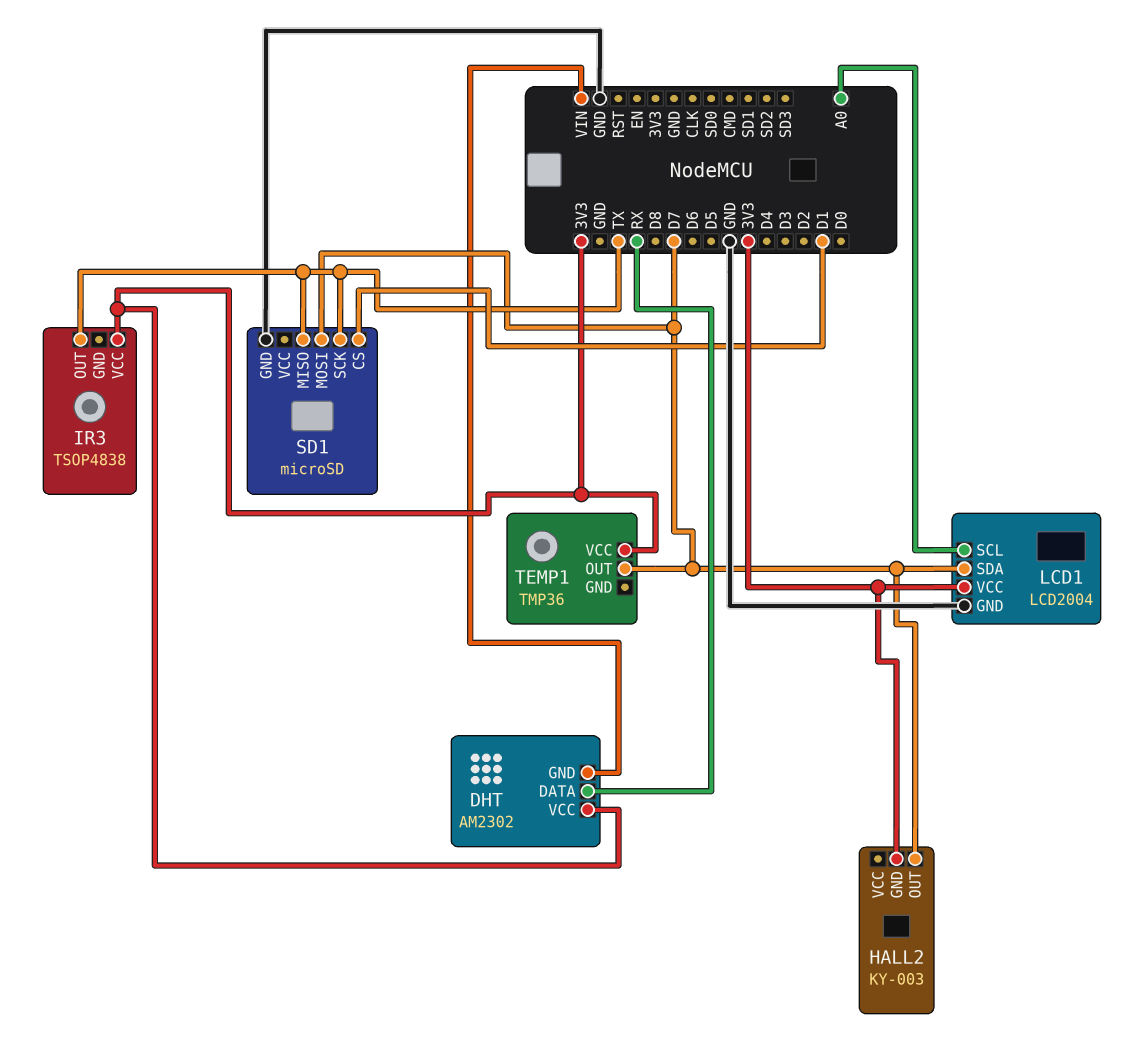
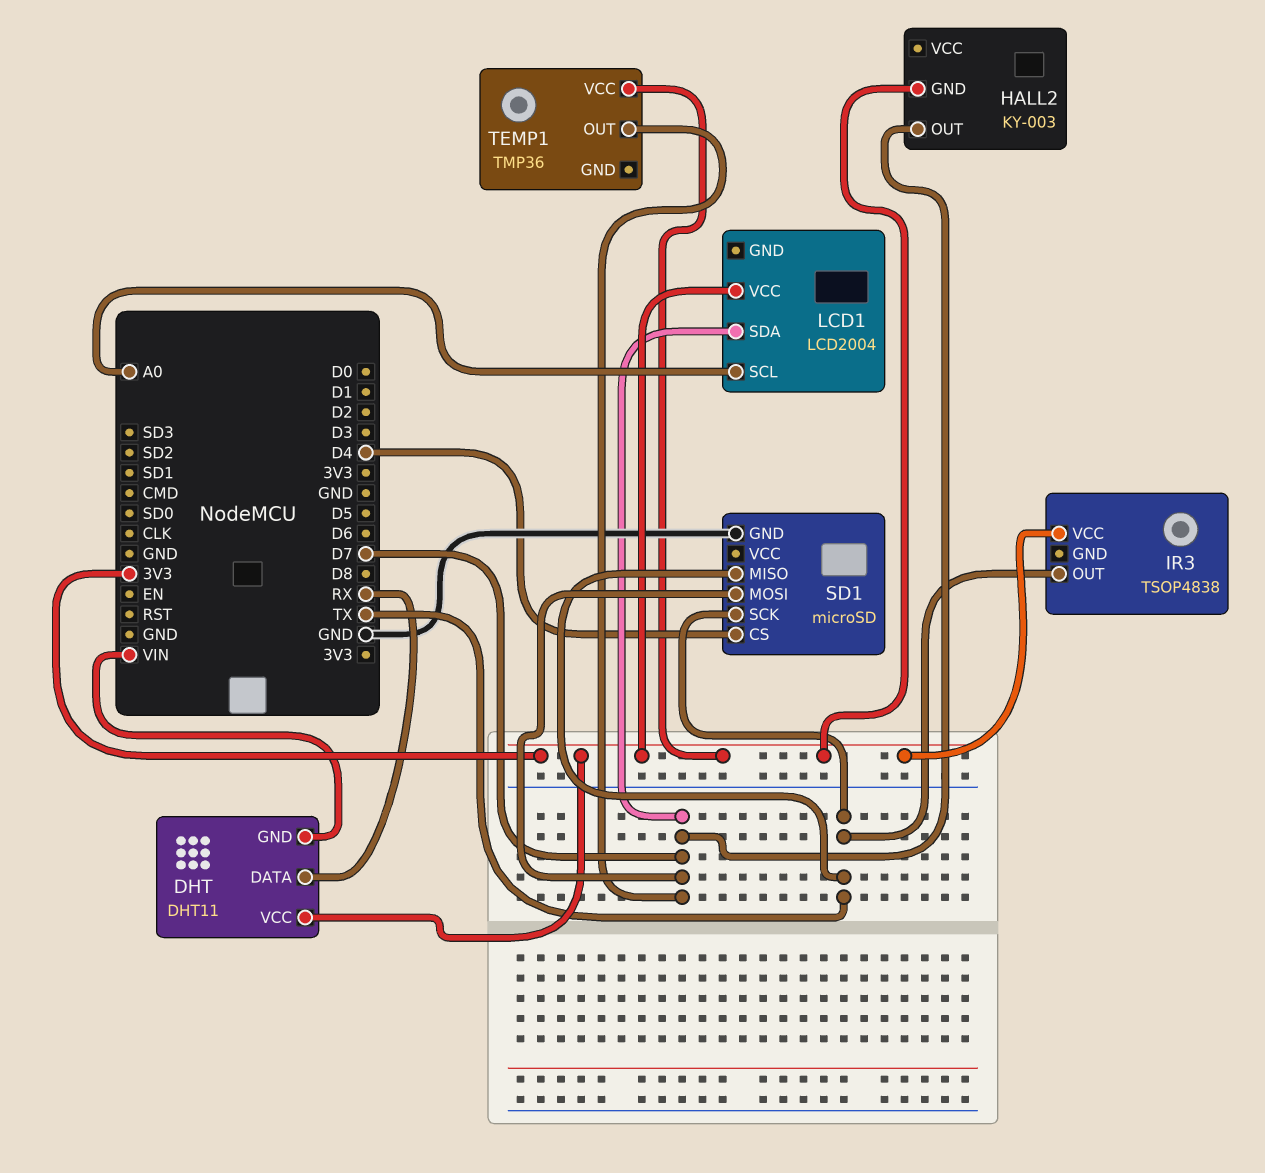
DHT: AM2302 -> DHT11
LCD1 pin GND: GND -> none
SD1 pin CS: D1 -> D4

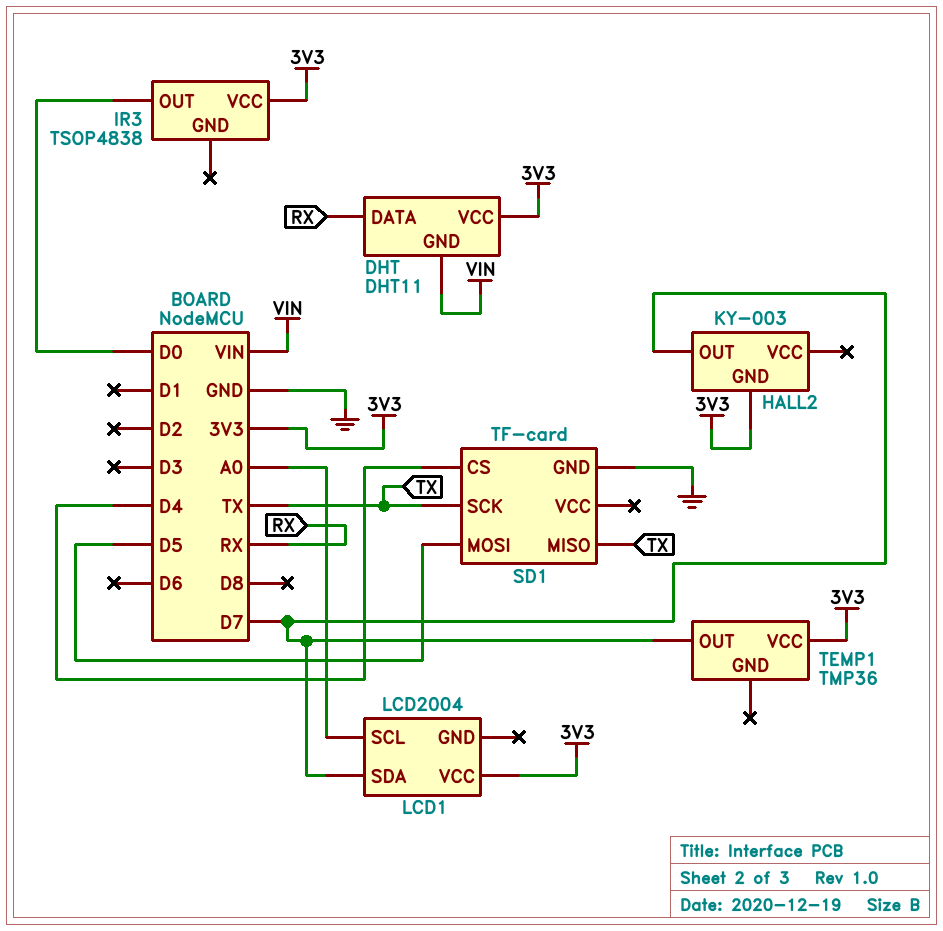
IR3 pin OUT: TX -> D0
SD1: microSD -> TF-card
SD1 pin MOSI: D7 -> D5

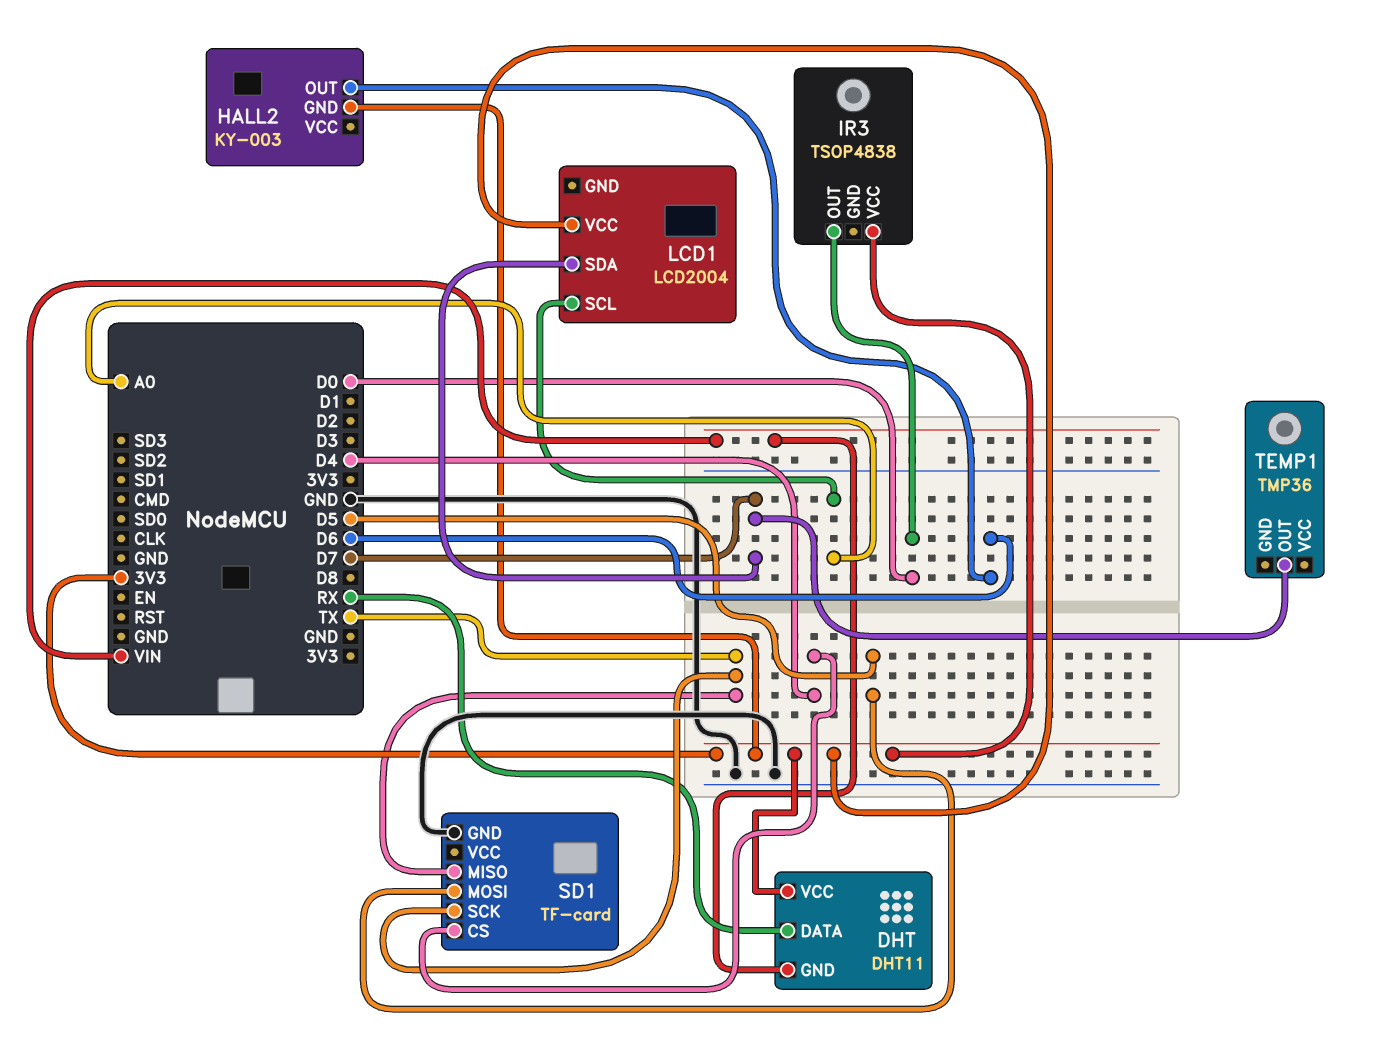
HALL2 pin OUT: D7 -> D6
TEMP1 pin VCC: 3V3 -> none

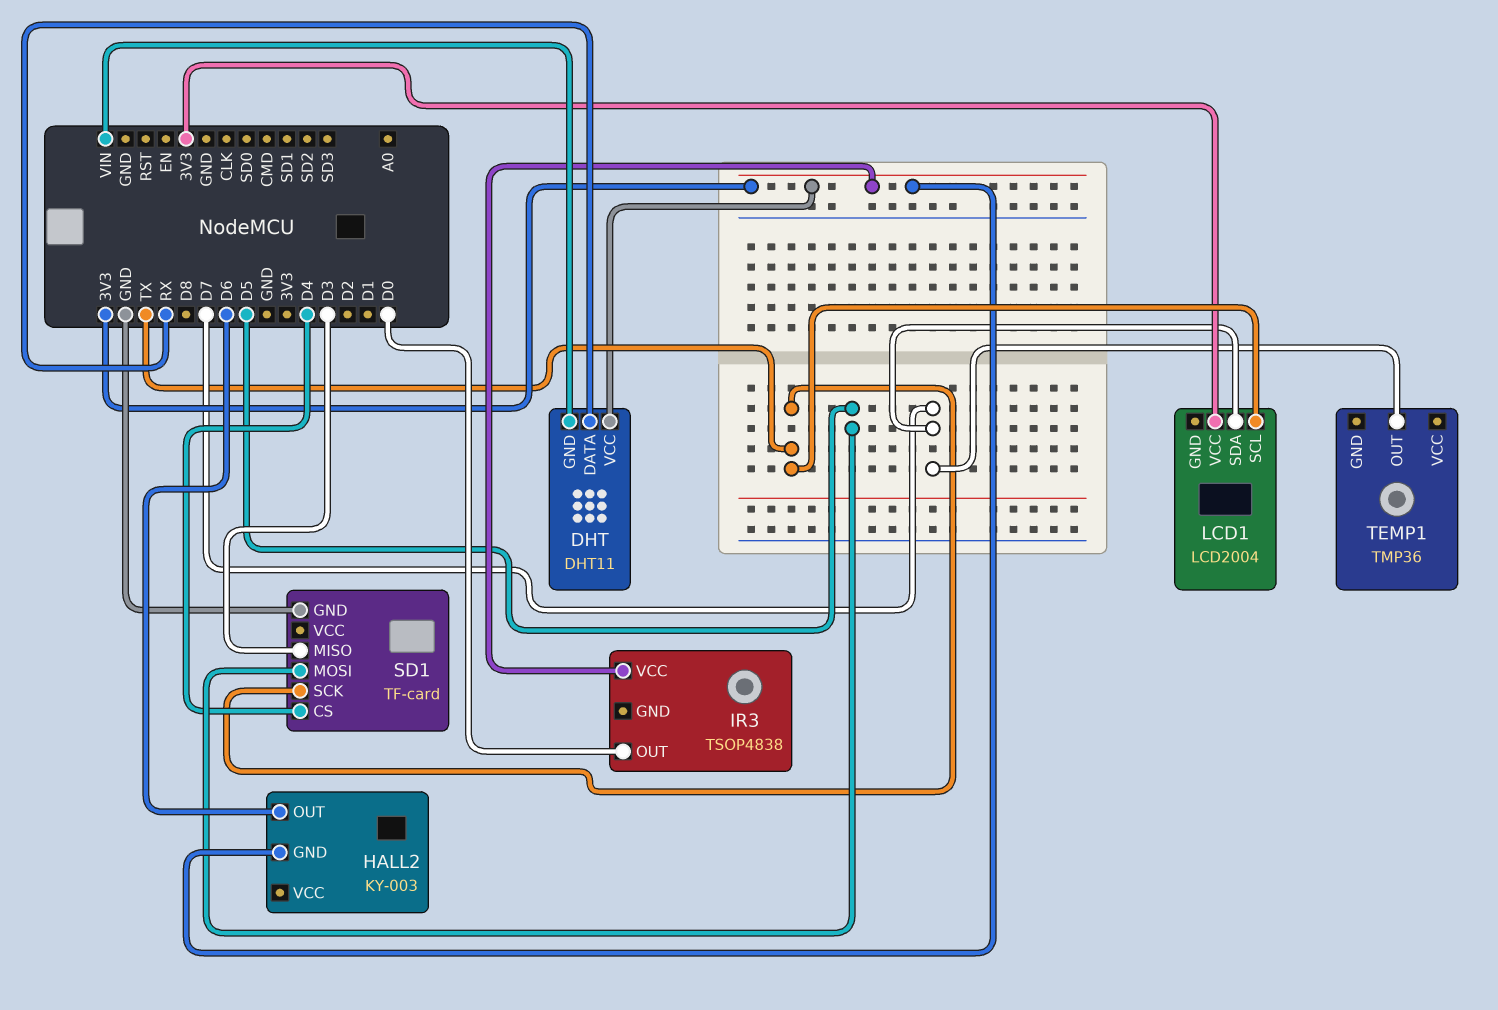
LCD1 pin SCL: A0 -> TX
SD1 pin MISO: TX -> D3

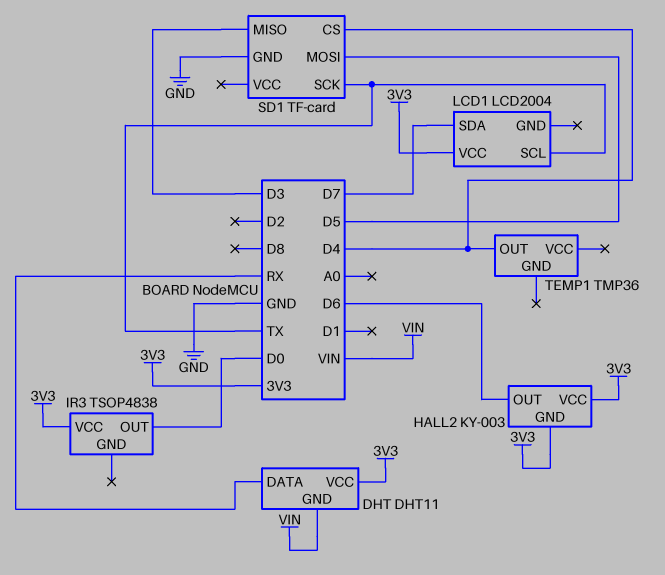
HALL2 pin VCC: none -> 3V3
TEMP1 pin OUT: D7 -> D4

